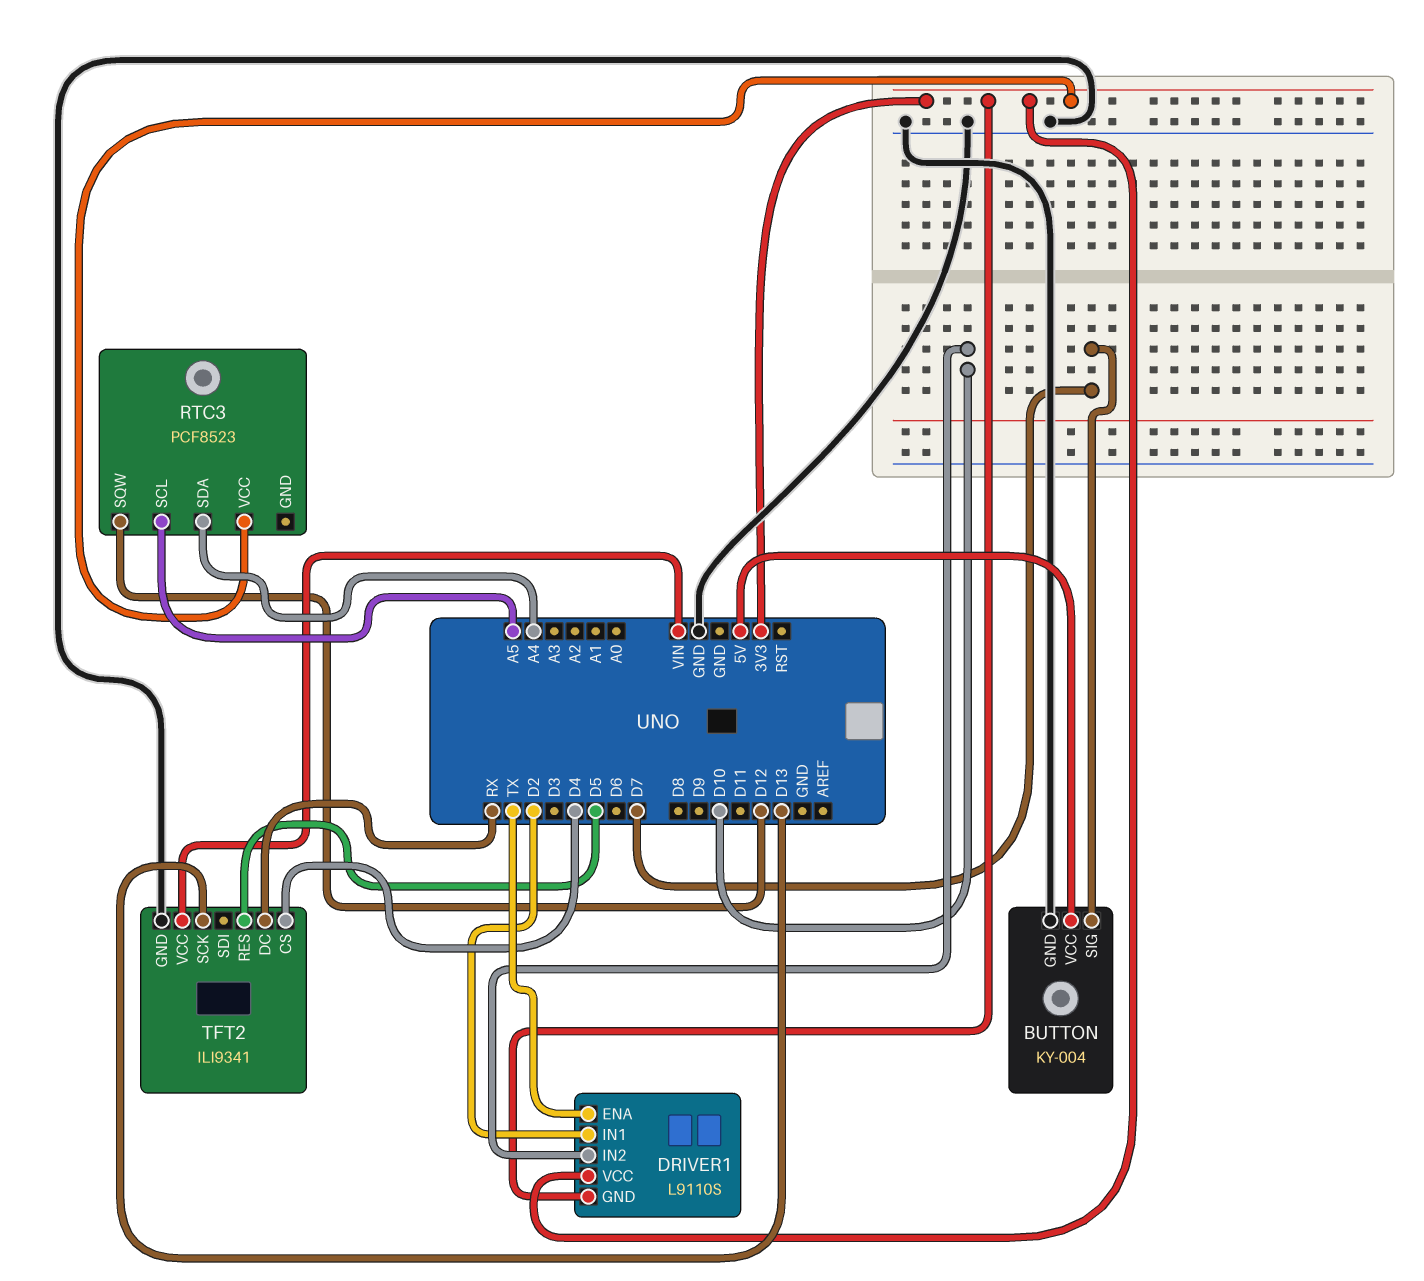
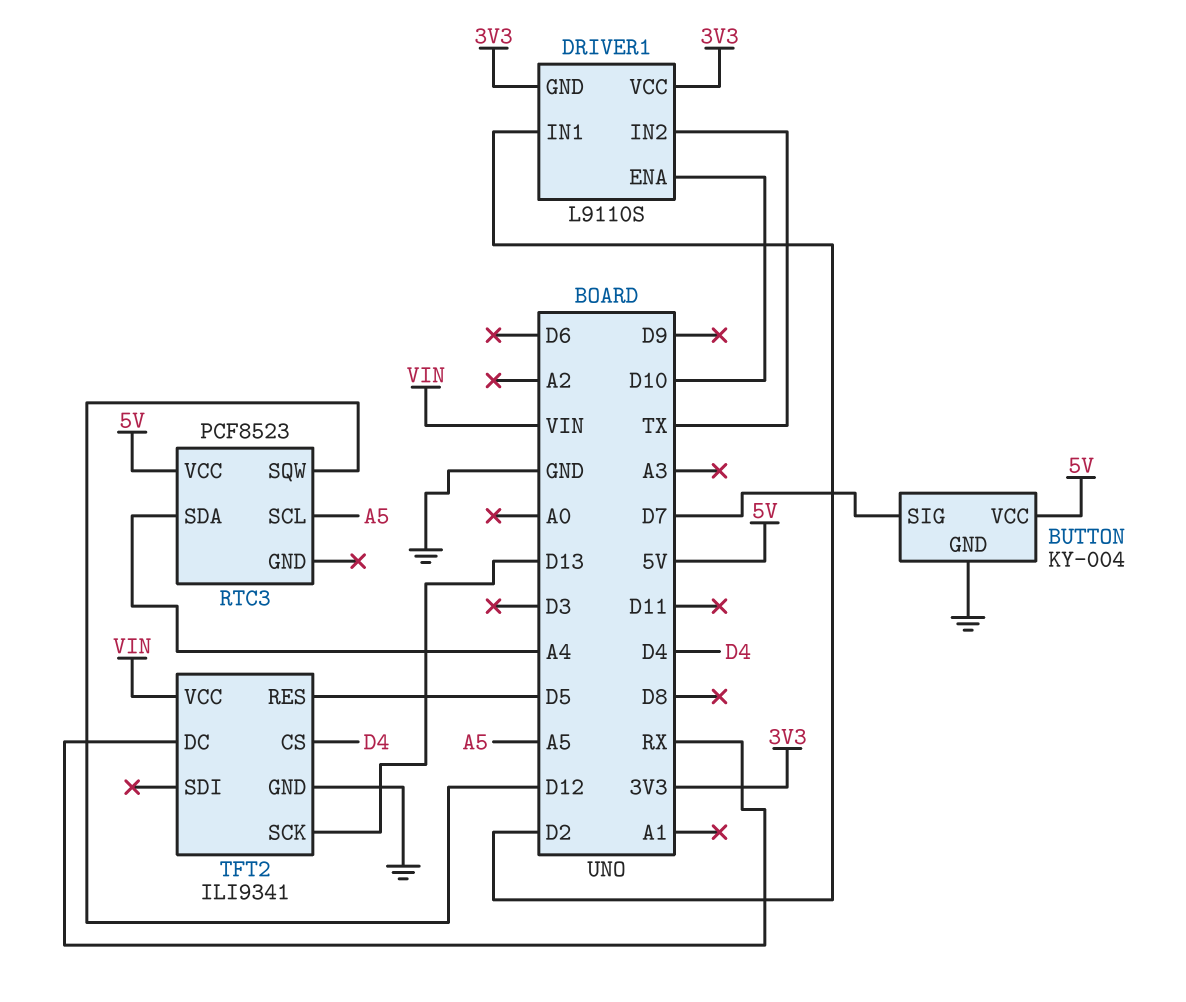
DRIVER1 pin ENA: TX -> D10
DRIVER1 pin IN2: D10 -> TX
RTC3 pin VCC: 3V3 -> 5V

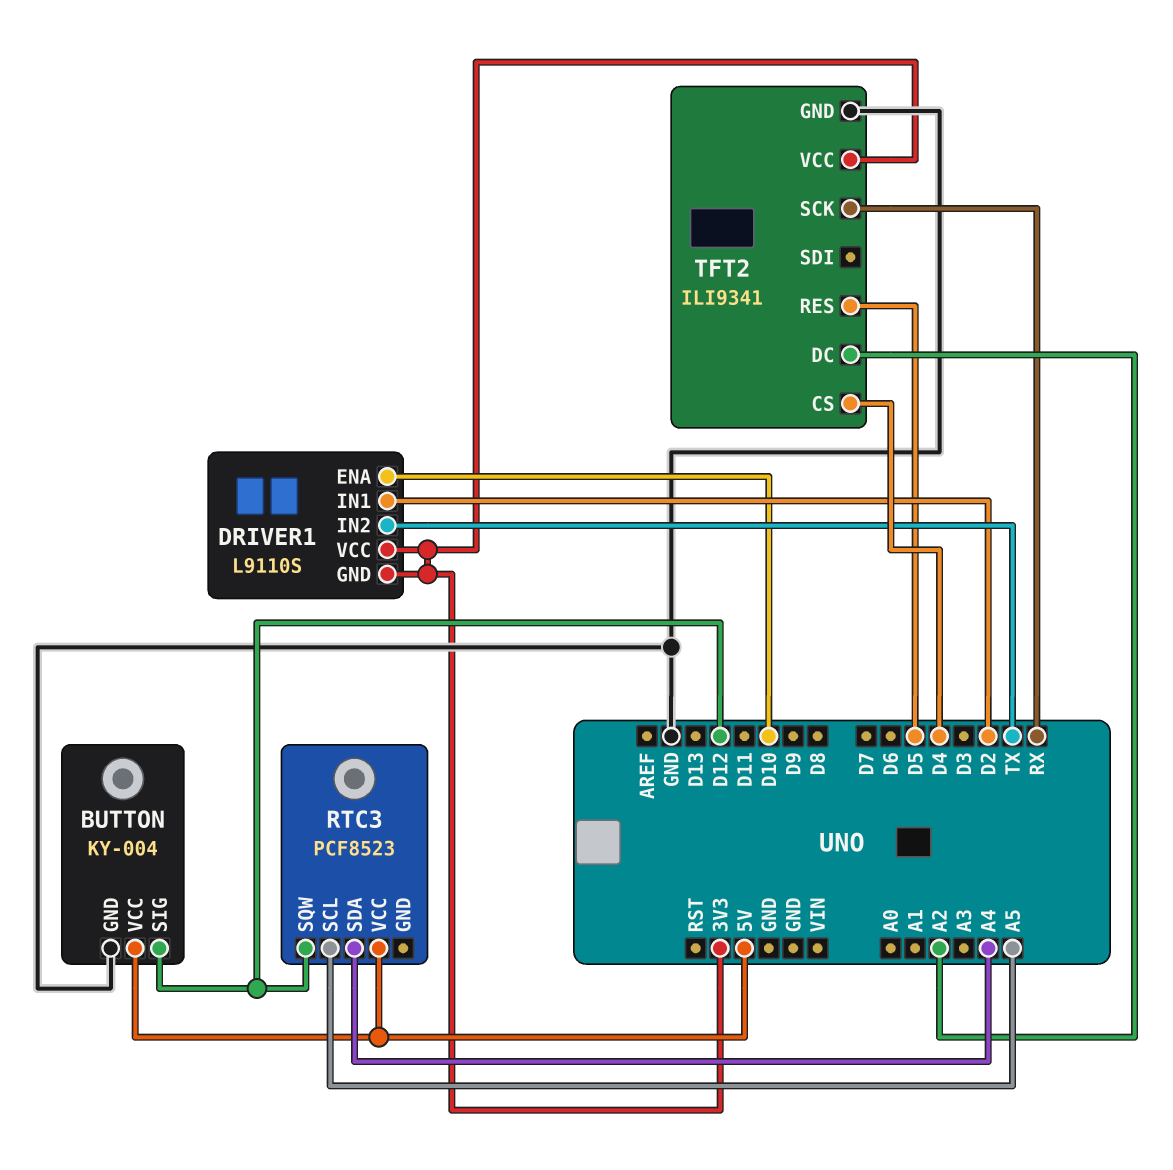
BUTTON pin SIG: D7 -> D12
TFT2 pin DC: RX -> A2
TFT2 pin SCK: D13 -> RX
TFT2 pin VCC: VIN -> 3V3

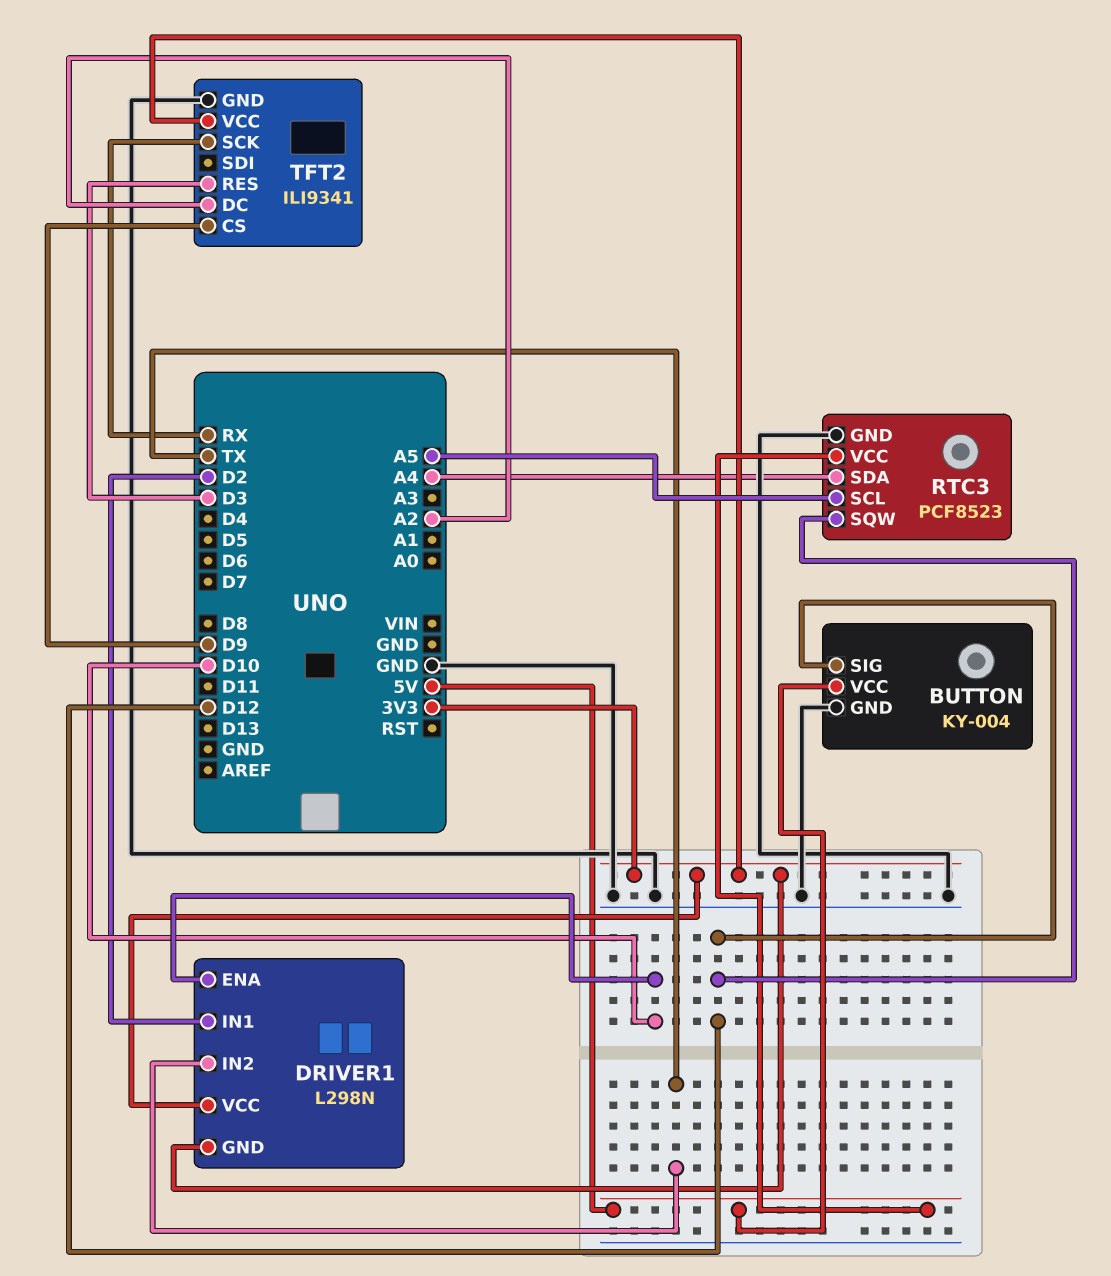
DRIVER1: L9110S -> L298N
RTC3 pin GND: none -> GND
TFT2 pin CS: D4 -> D9
TFT2 pin RES: D5 -> D3

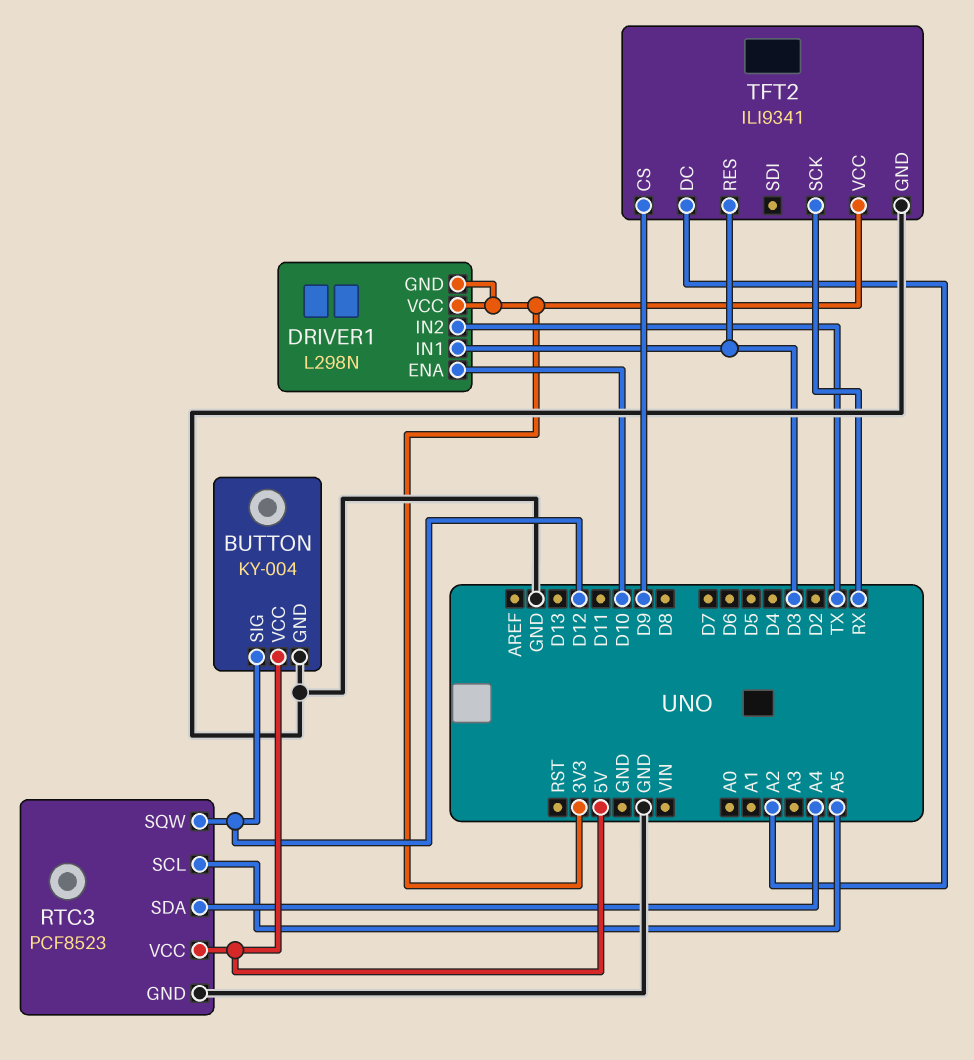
DRIVER1 pin IN1: D2 -> D3

